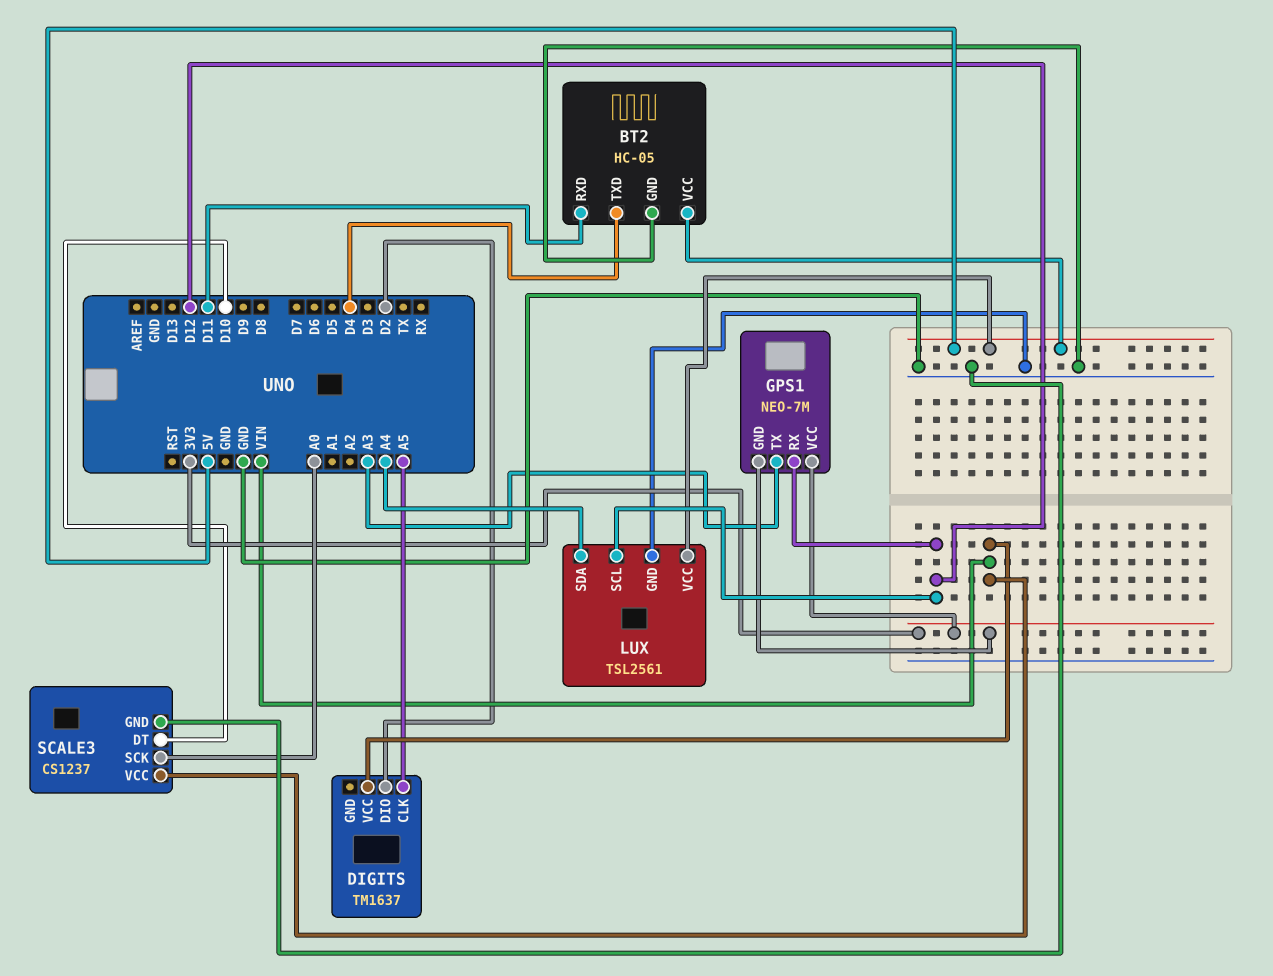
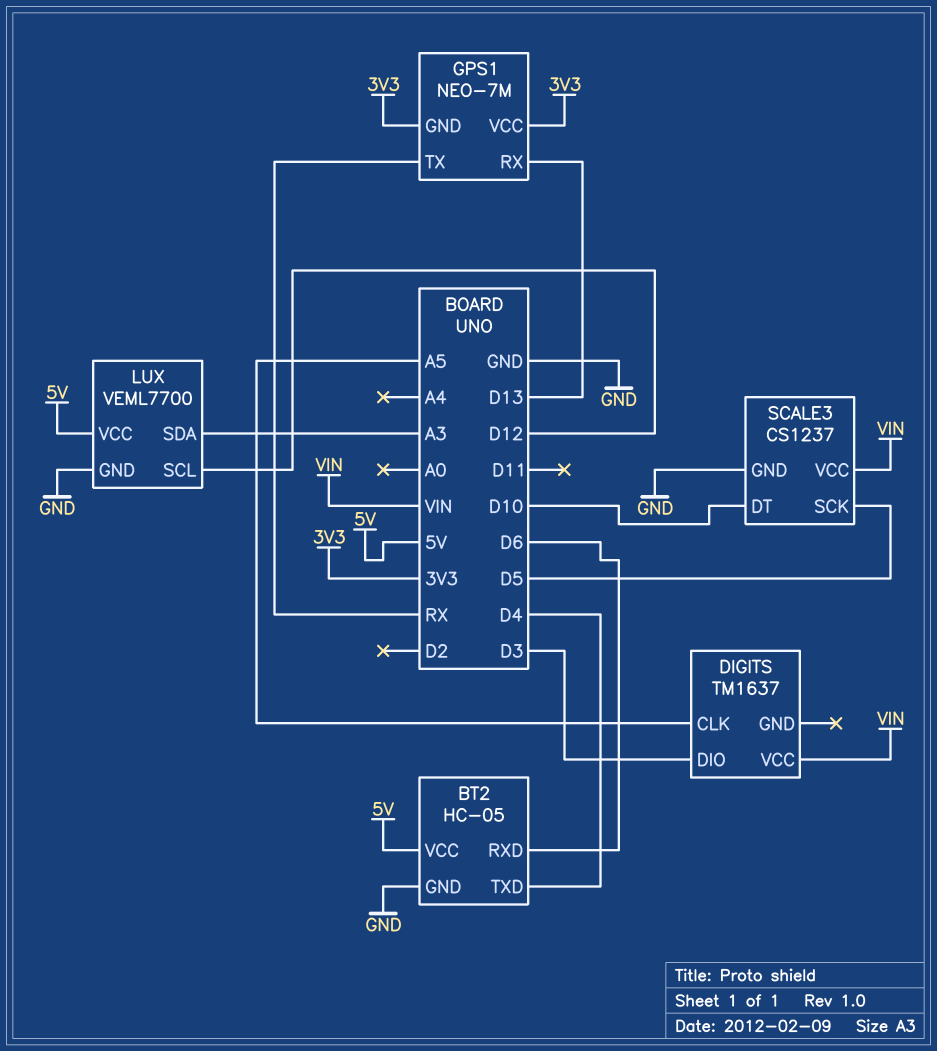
BT2 pin RXD: D11 -> D6
DIGITS pin DIO: D2 -> D3
GPS1 pin RX: D12 -> D13
GPS1 pin TX: A3 -> RX
LUX: TSL2561 -> VEML7700
LUX pin SDA: A4 -> A3
SCALE3 pin SCK: A0 -> D5

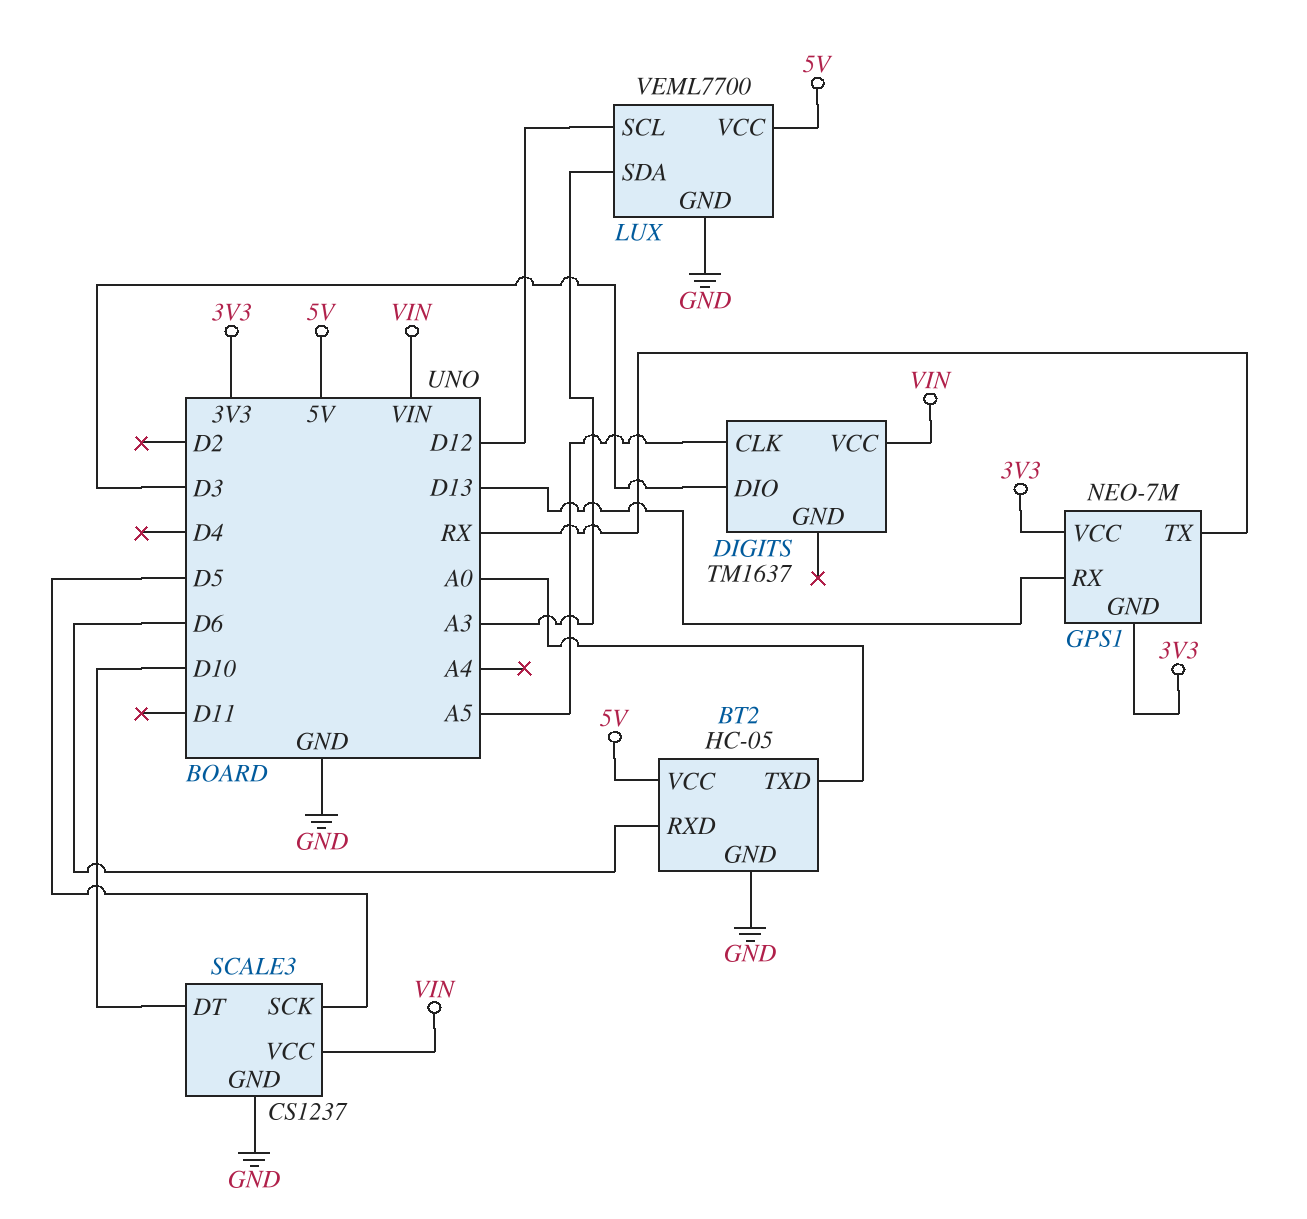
BT2 pin TXD: D4 -> A0

